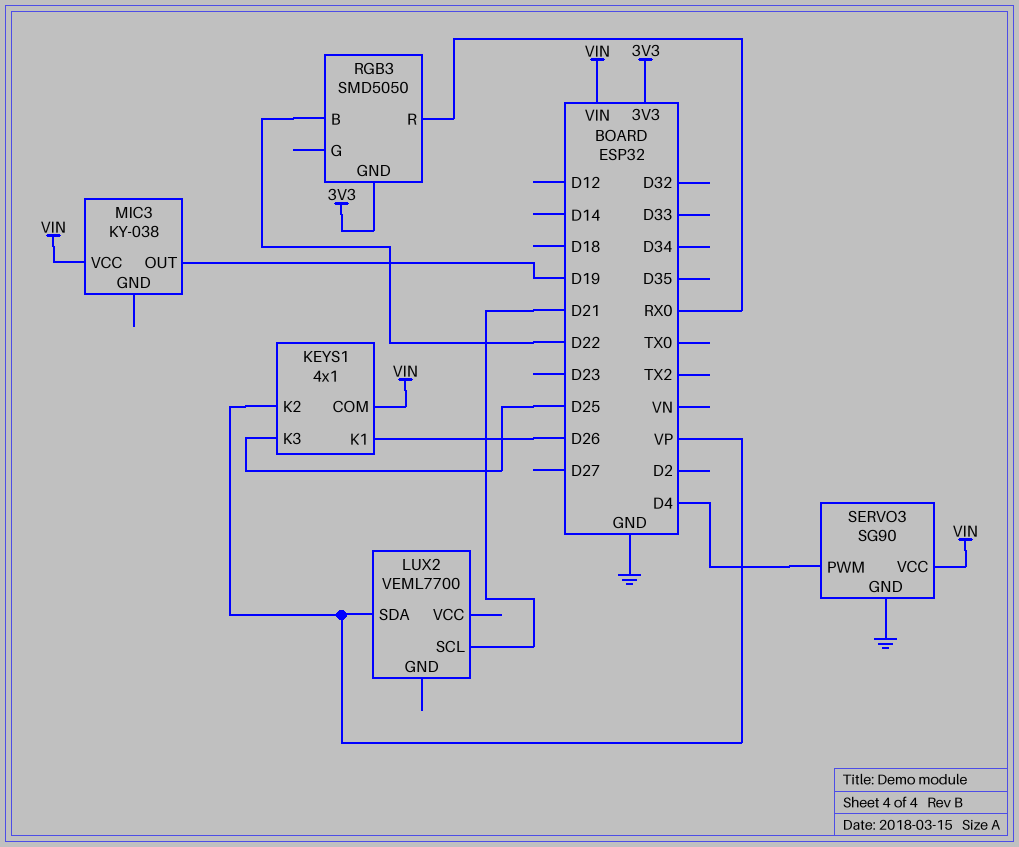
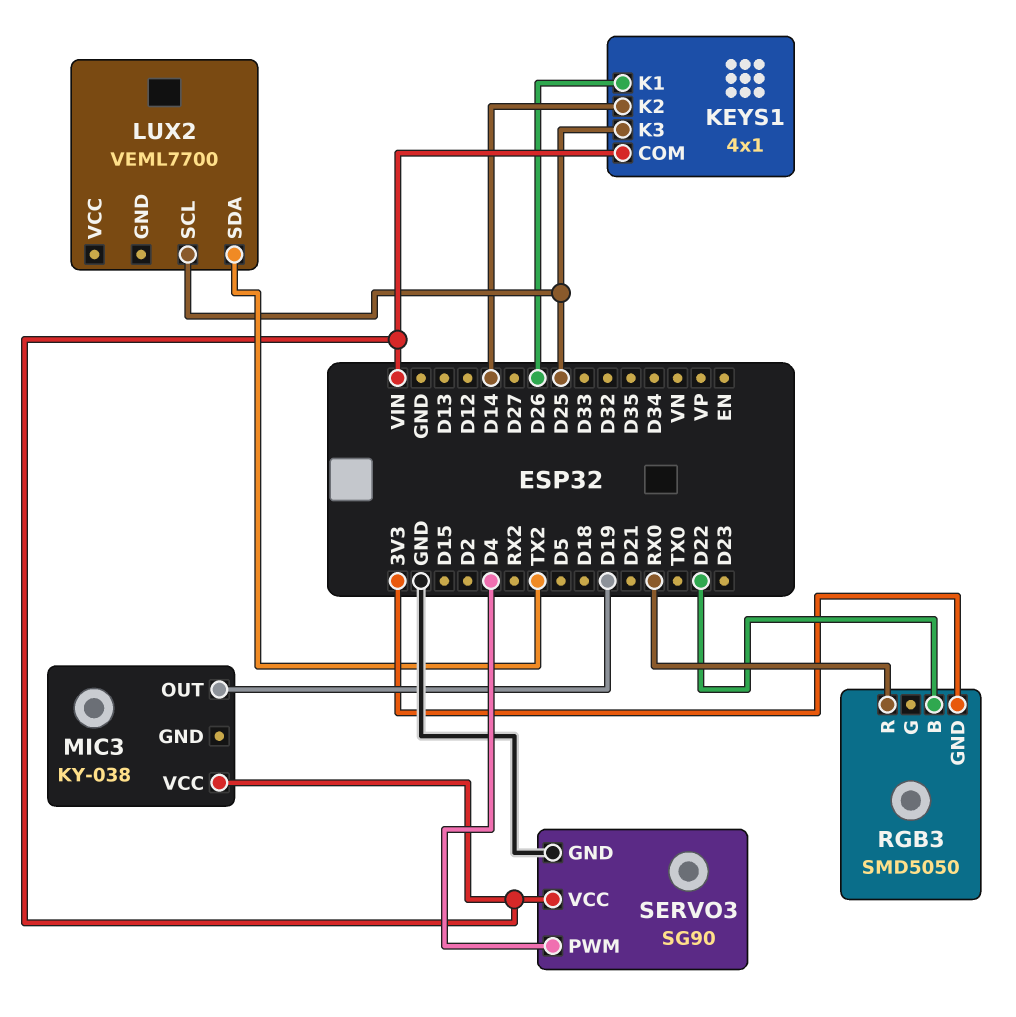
KEYS1 pin K2: VP -> D14
LUX2 pin SCL: D21 -> D25
LUX2 pin SDA: VP -> TX2

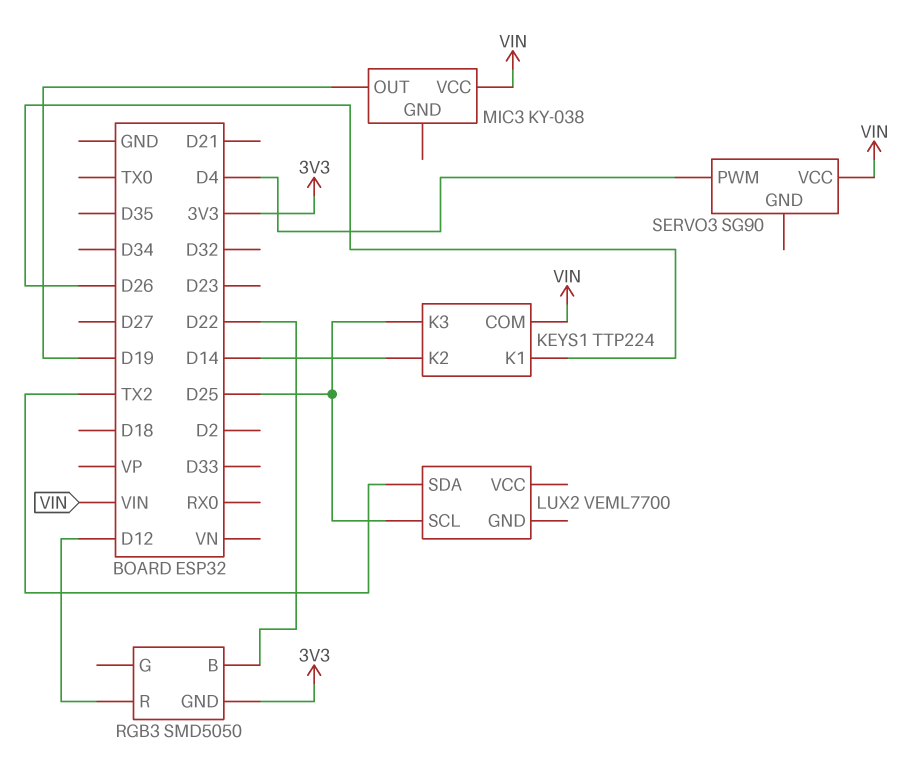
KEYS1: 4x1 -> TTP224
RGB3 pin R: RX0 -> D12
SERVO3 pin GND: GND -> none

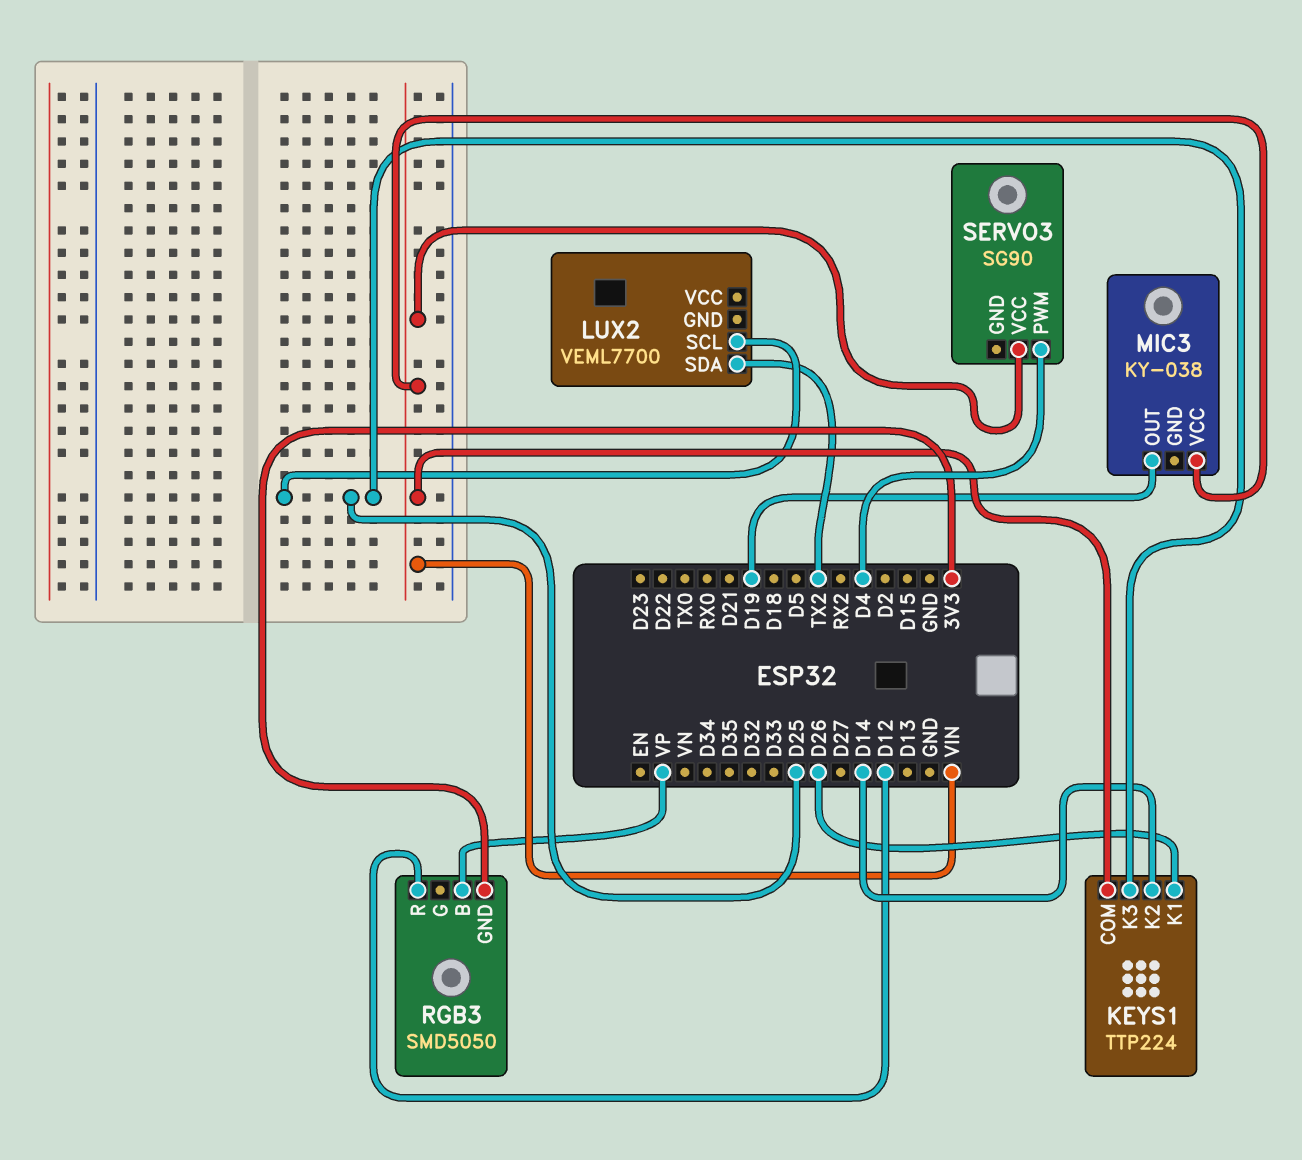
RGB3 pin B: D22 -> VP

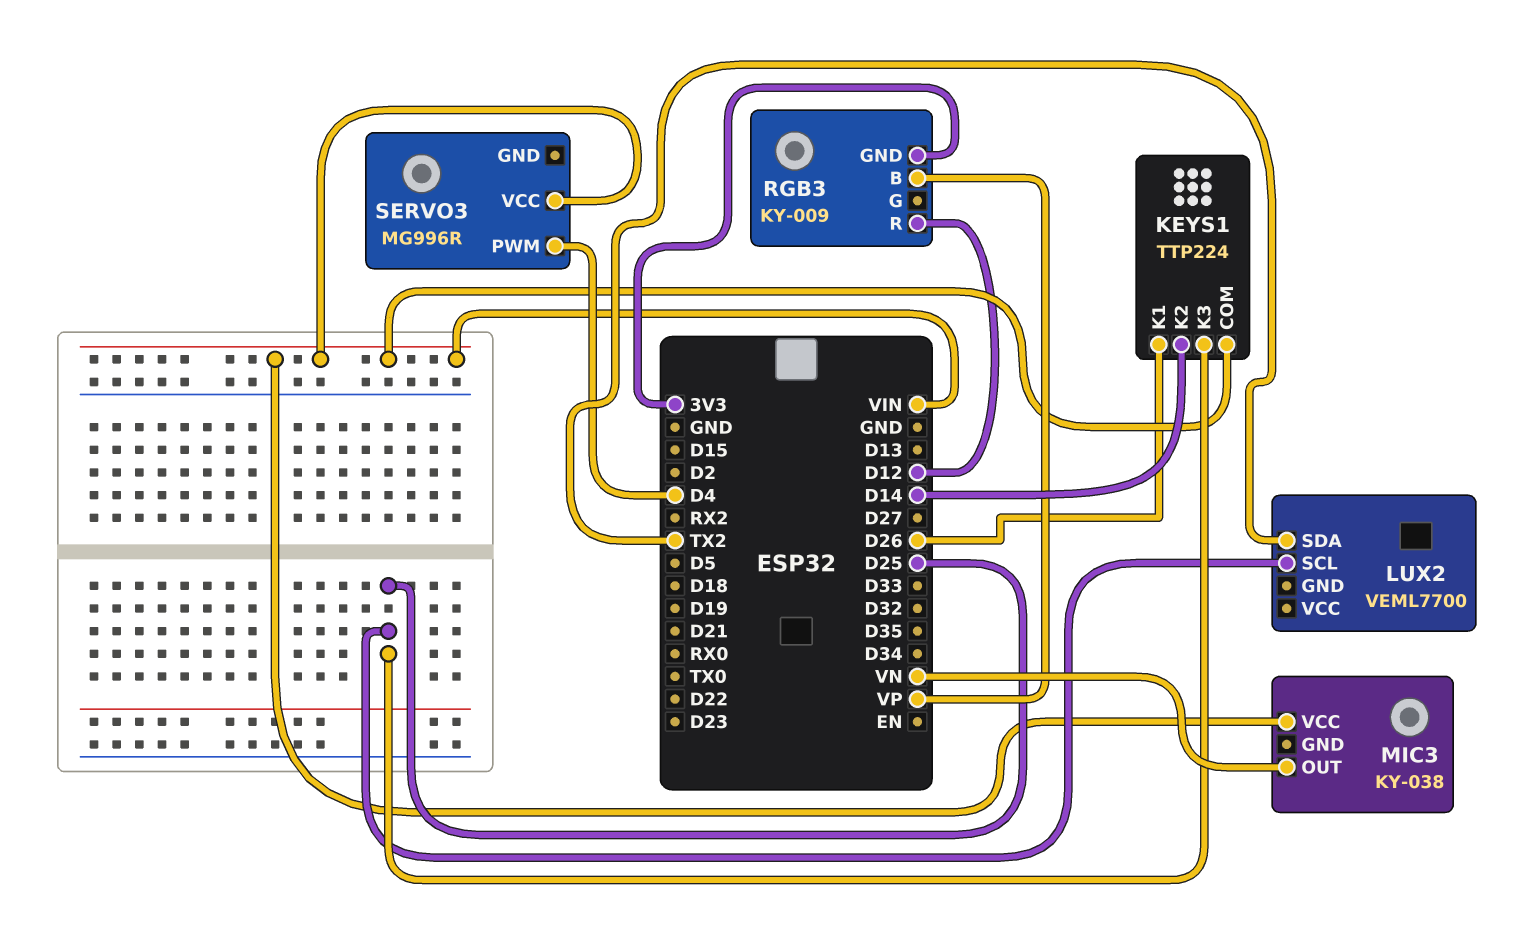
MIC3 pin OUT: D19 -> VN
RGB3: SMD5050 -> KY-009
SERVO3: SG90 -> MG996R

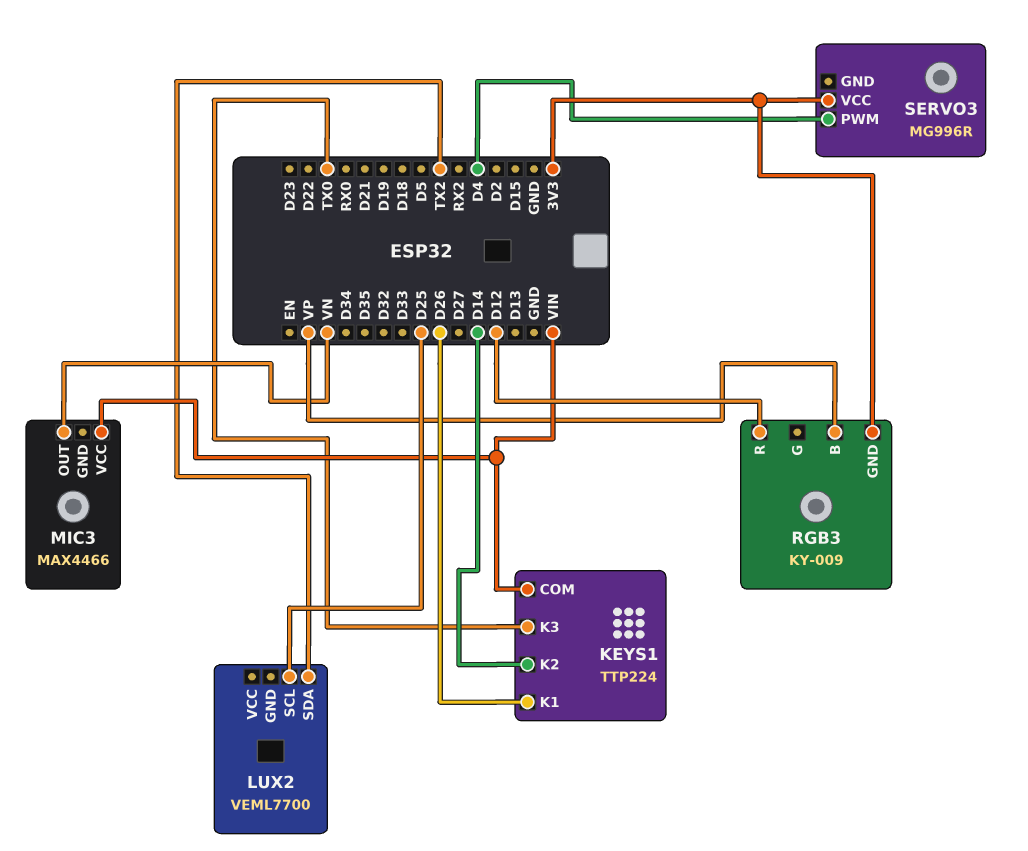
KEYS1 pin K3: D25 -> TX0
MIC3: KY-038 -> MAX4466
SERVO3 pin VCC: VIN -> 3V3

